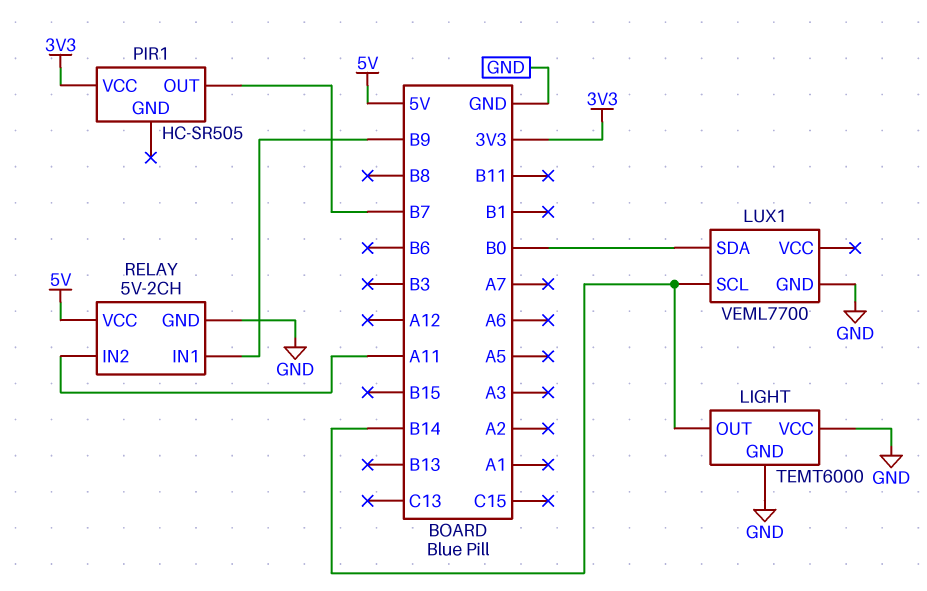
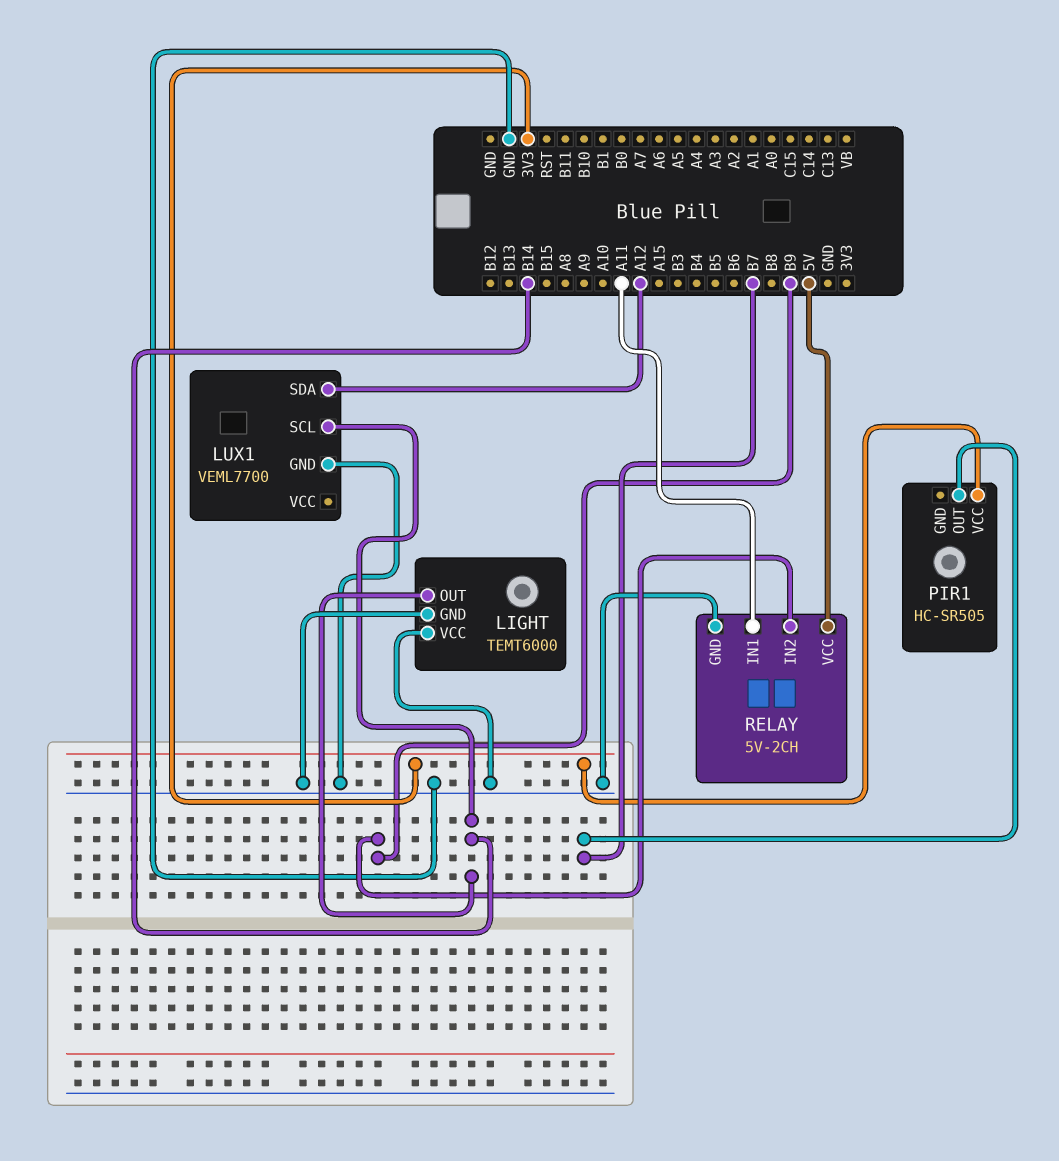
LUX1 pin SDA: B0 -> A12
RELAY pin IN1: B9 -> A11
RELAY pin IN2: A11 -> B9

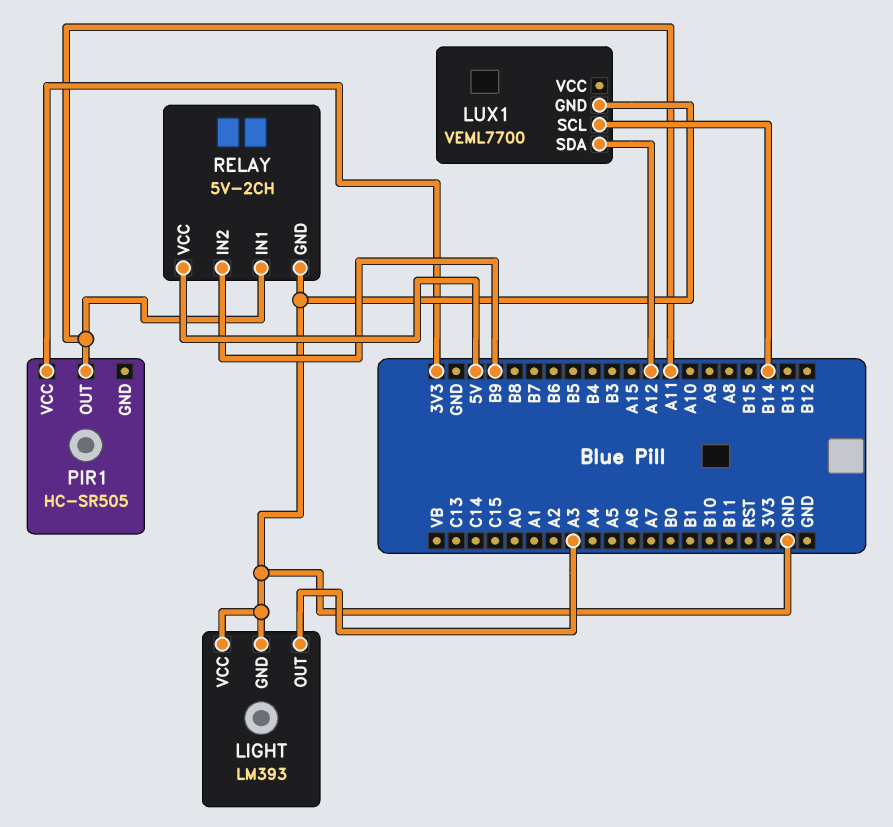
LIGHT: TEMT6000 -> LM393
LIGHT pin OUT: B14 -> A3
PIR1 pin OUT: B7 -> A11

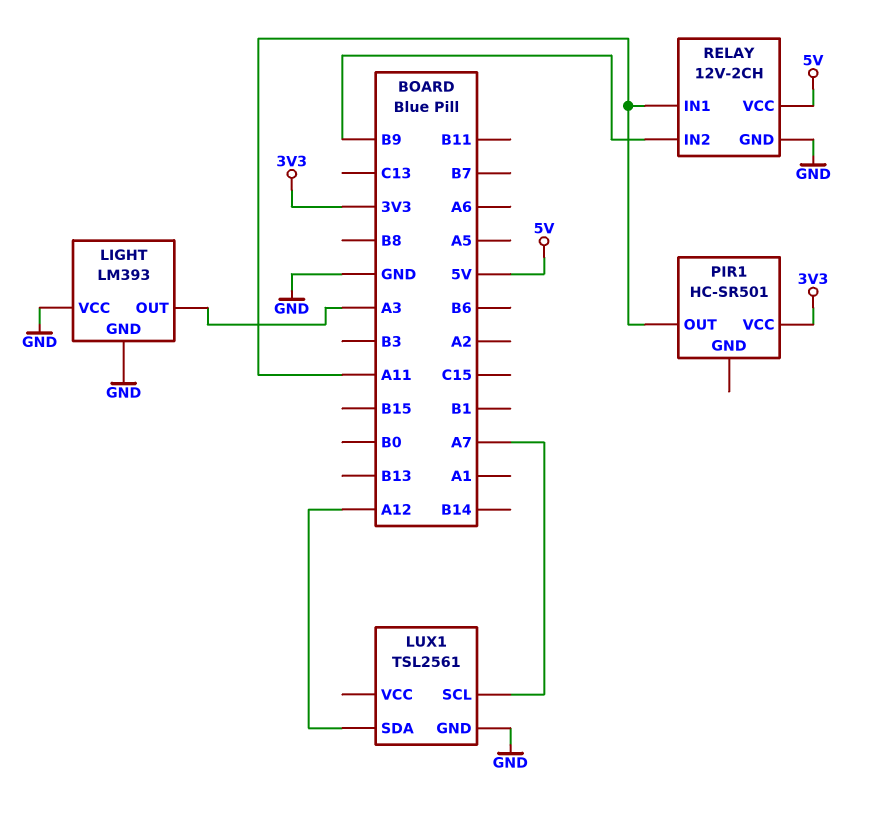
LUX1: VEML7700 -> TSL2561
LUX1 pin SCL: B14 -> A7
PIR1: HC-SR505 -> HC-SR501
RELAY: 5V-2CH -> 12V-2CH

